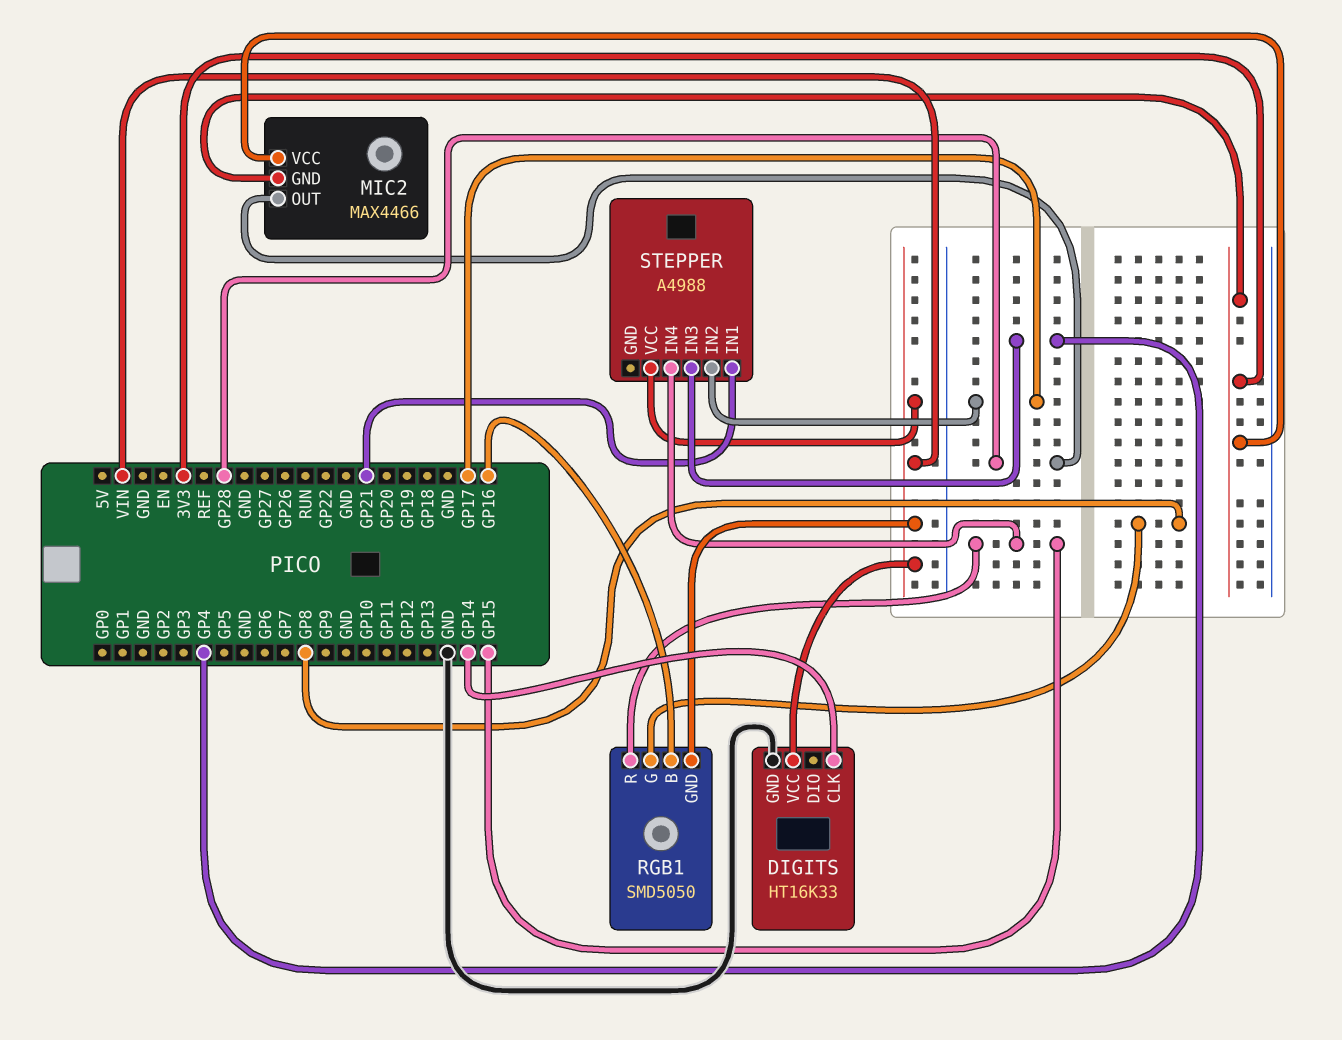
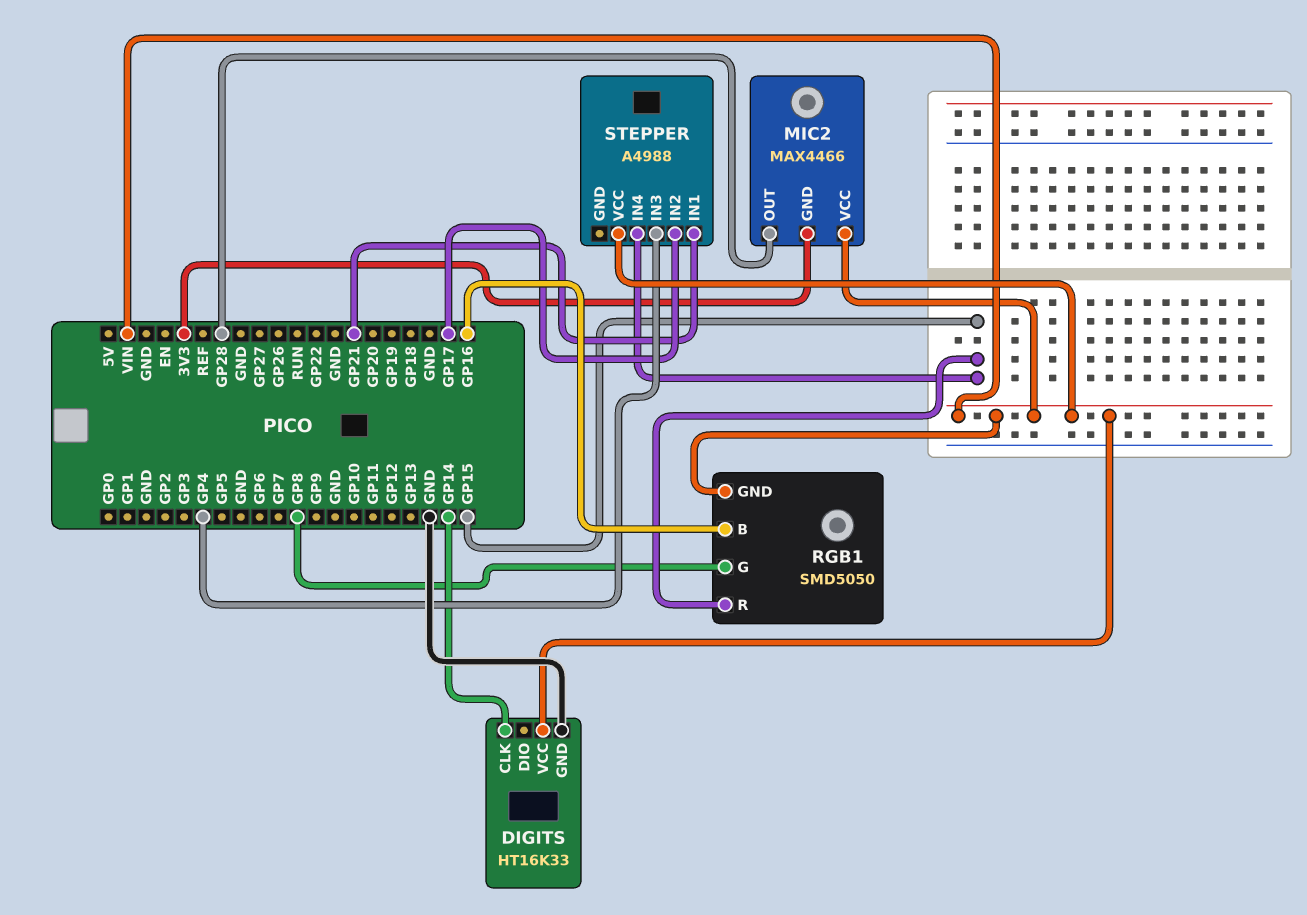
MIC2 pin VCC: 3V3 -> VIN

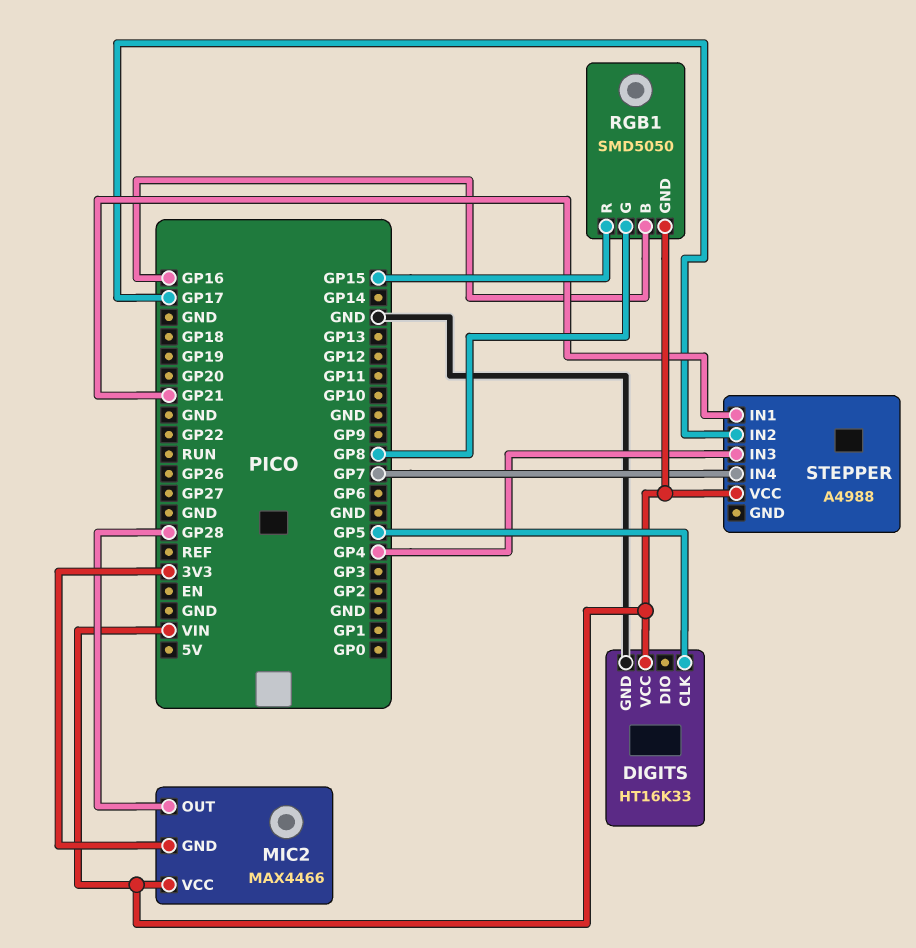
DIGITS pin CLK: GP14 -> GP5
STEPPER pin IN4: GP15 -> GP7

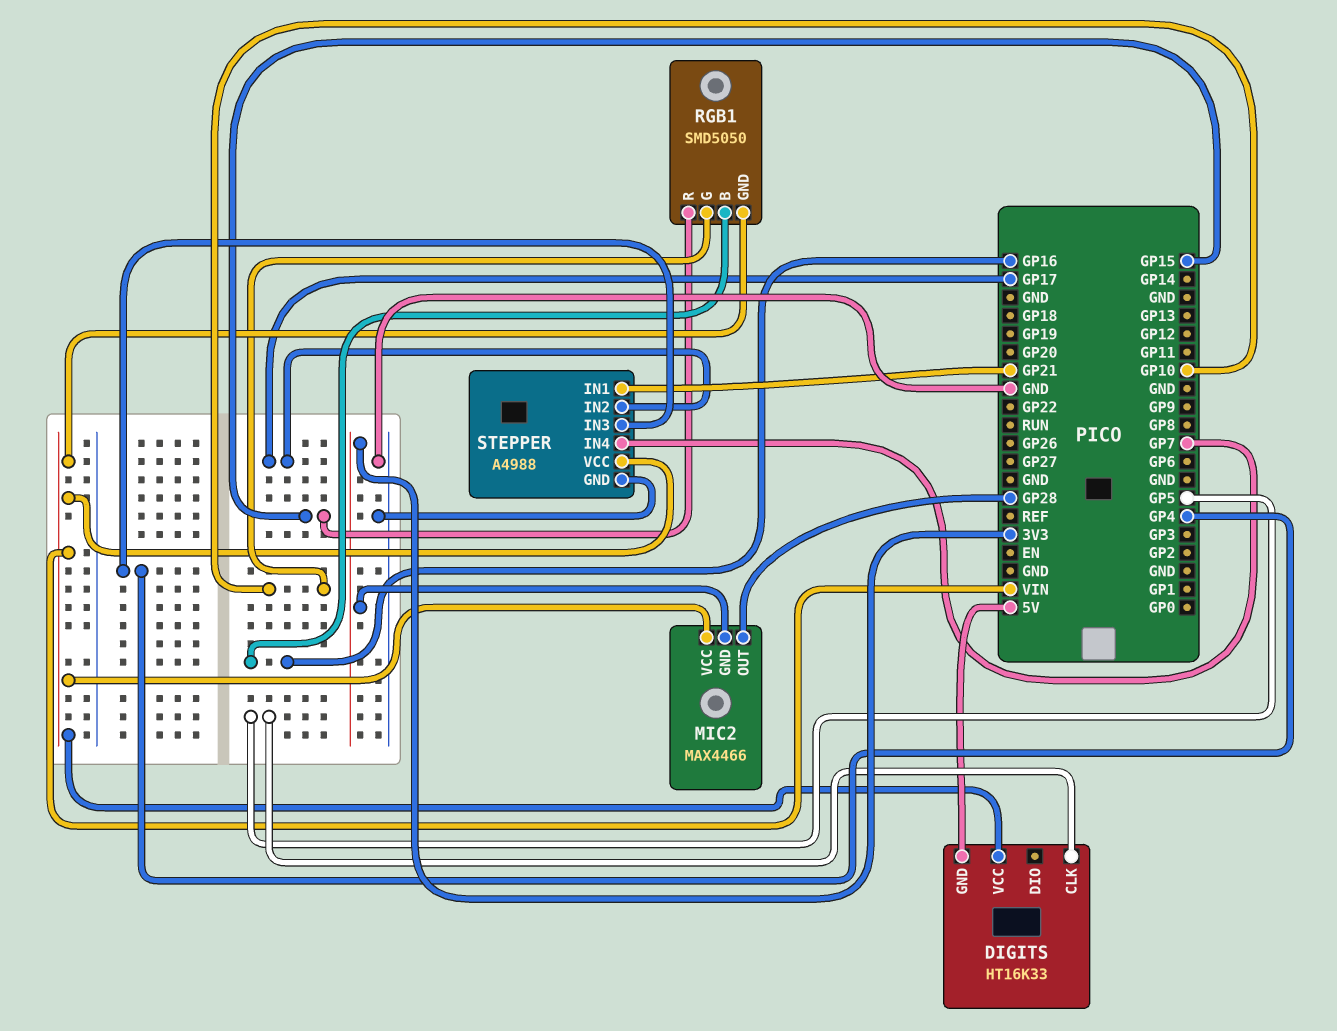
DIGITS pin GND: GND -> 5V
RGB1 pin G: GP8 -> GP10
STEPPER pin GND: none -> GND

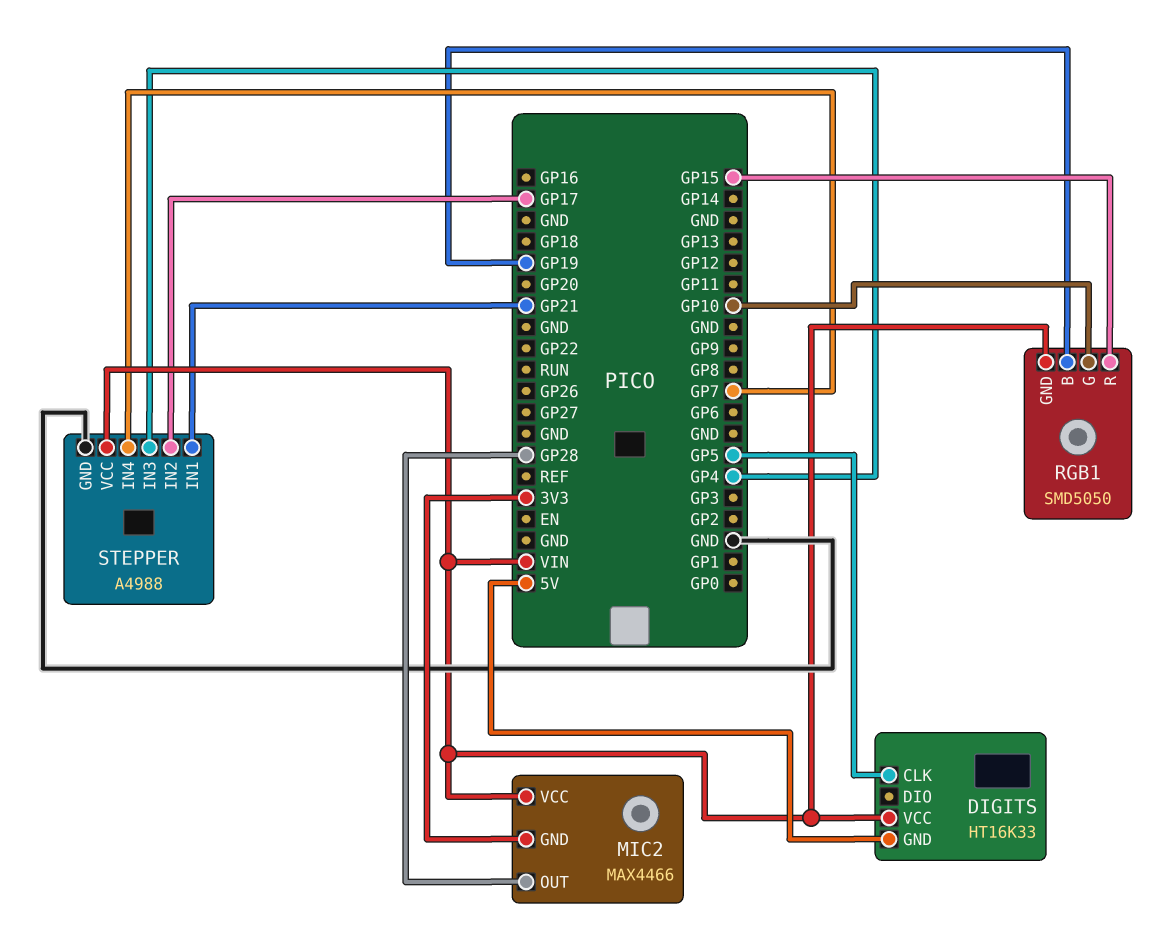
RGB1 pin B: GP16 -> GP19

